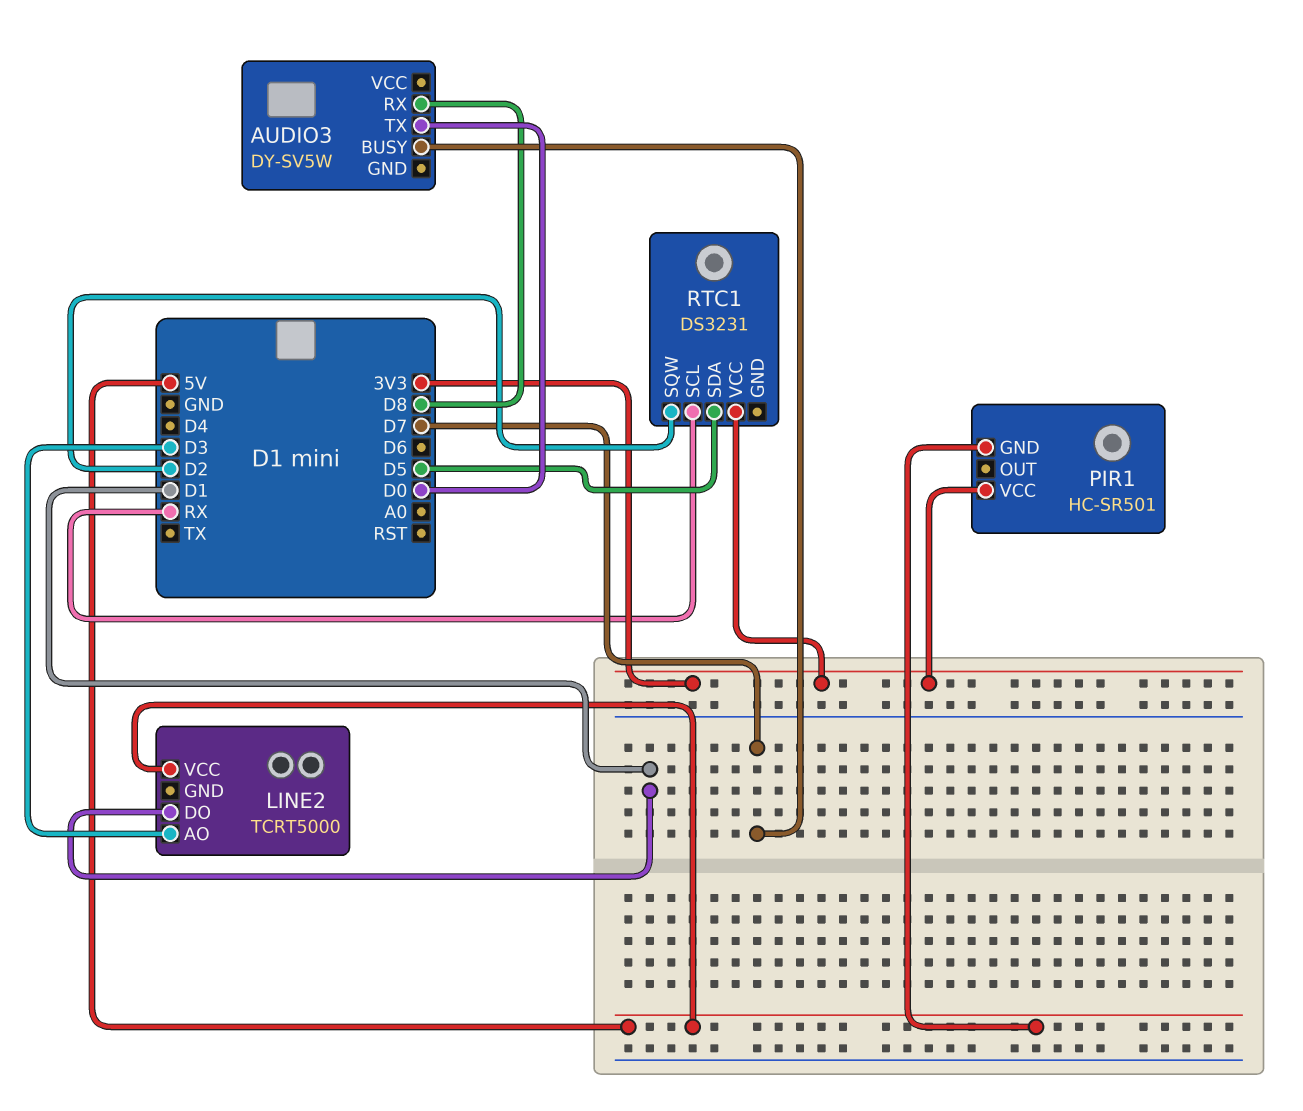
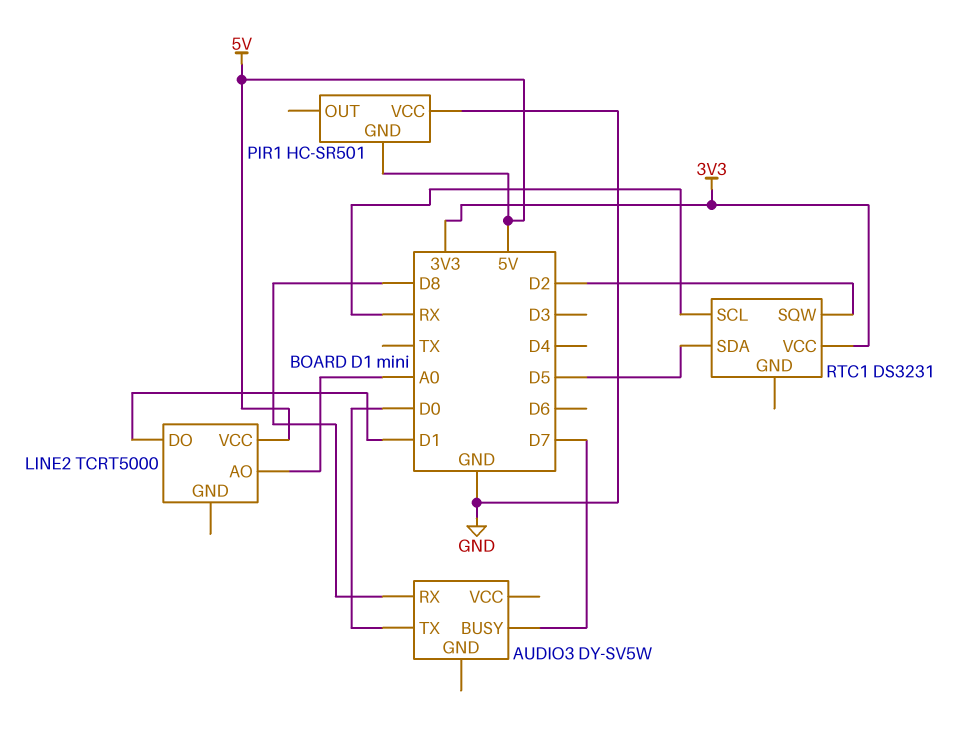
LINE2 pin AO: D3 -> A0
PIR1 pin VCC: 3V3 -> GND

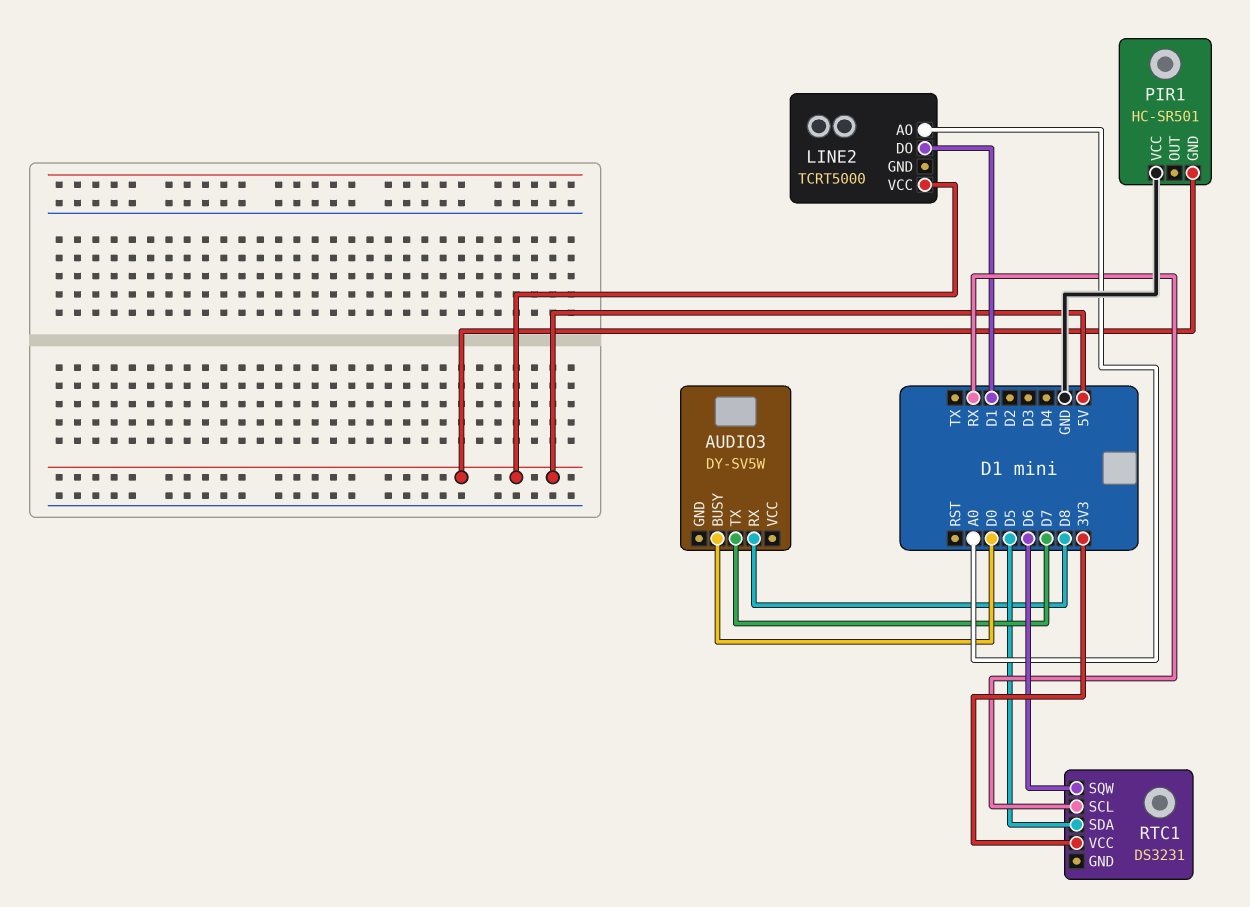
AUDIO3 pin BUSY: D7 -> D0
AUDIO3 pin TX: D0 -> D7
RTC1 pin SQW: D2 -> D6

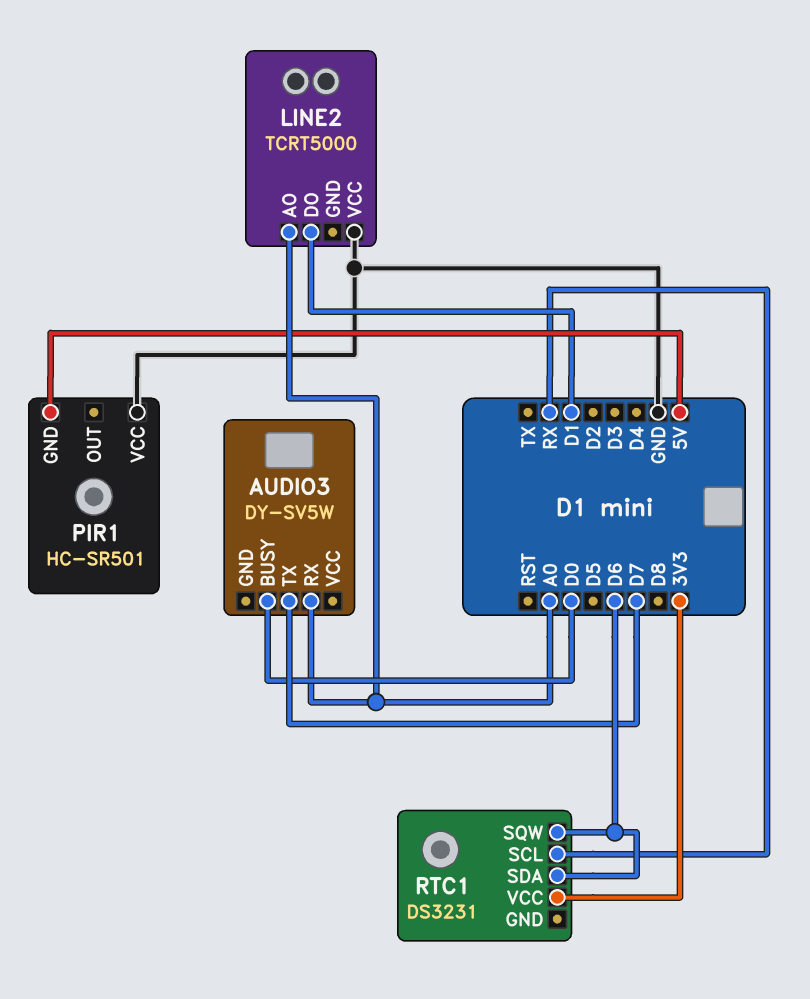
AUDIO3 pin RX: D8 -> A0
LINE2 pin VCC: 5V -> GND
RTC1 pin SDA: D5 -> D6

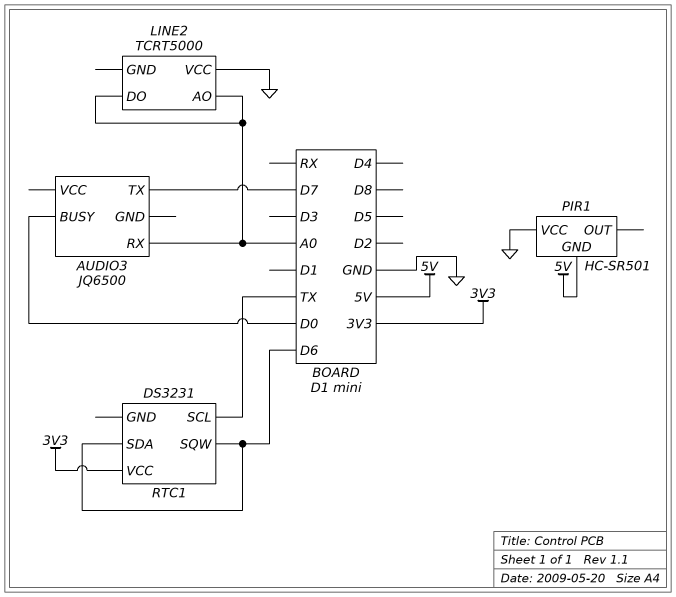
AUDIO3: DY-SV5W -> JQ6500
LINE2 pin DO: D1 -> A0
RTC1 pin SCL: RX -> TX

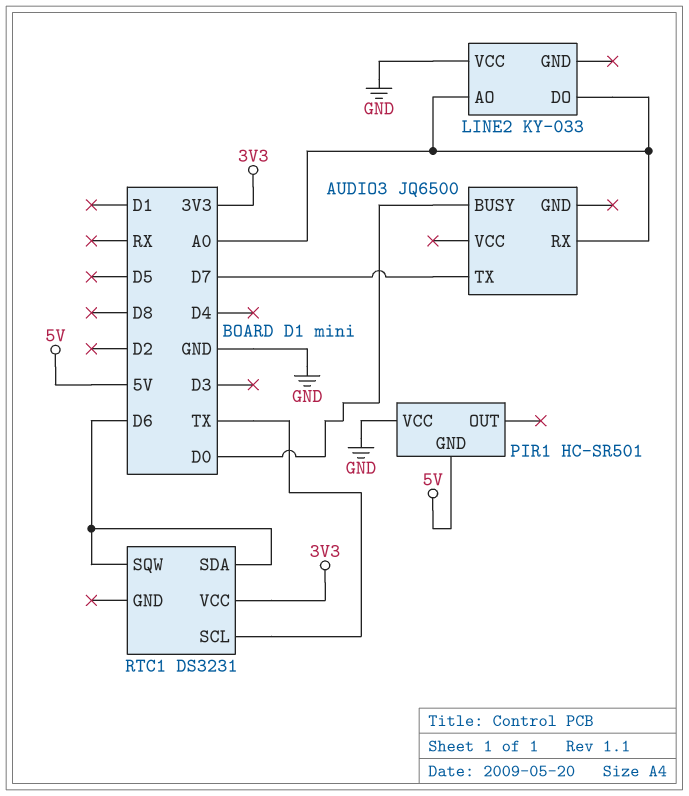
LINE2: TCRT5000 -> KY-033

